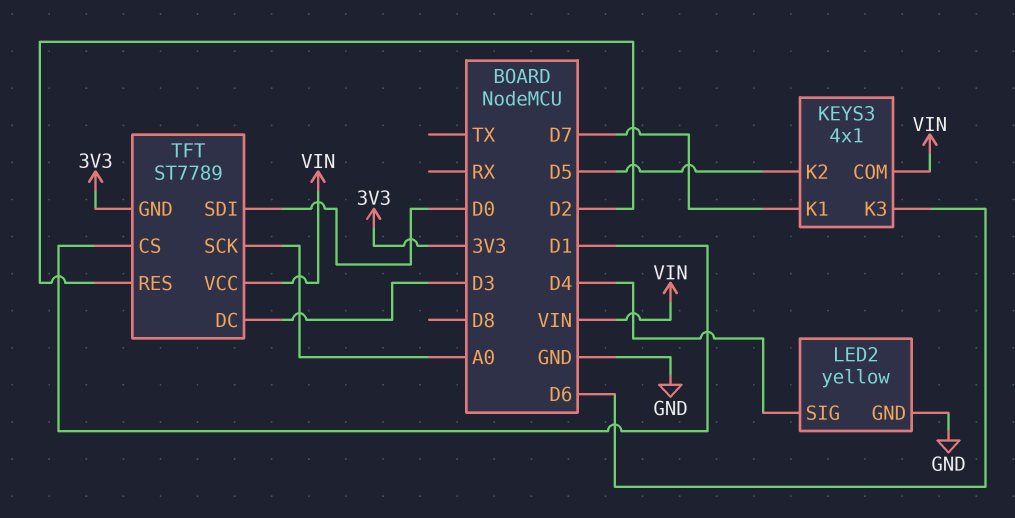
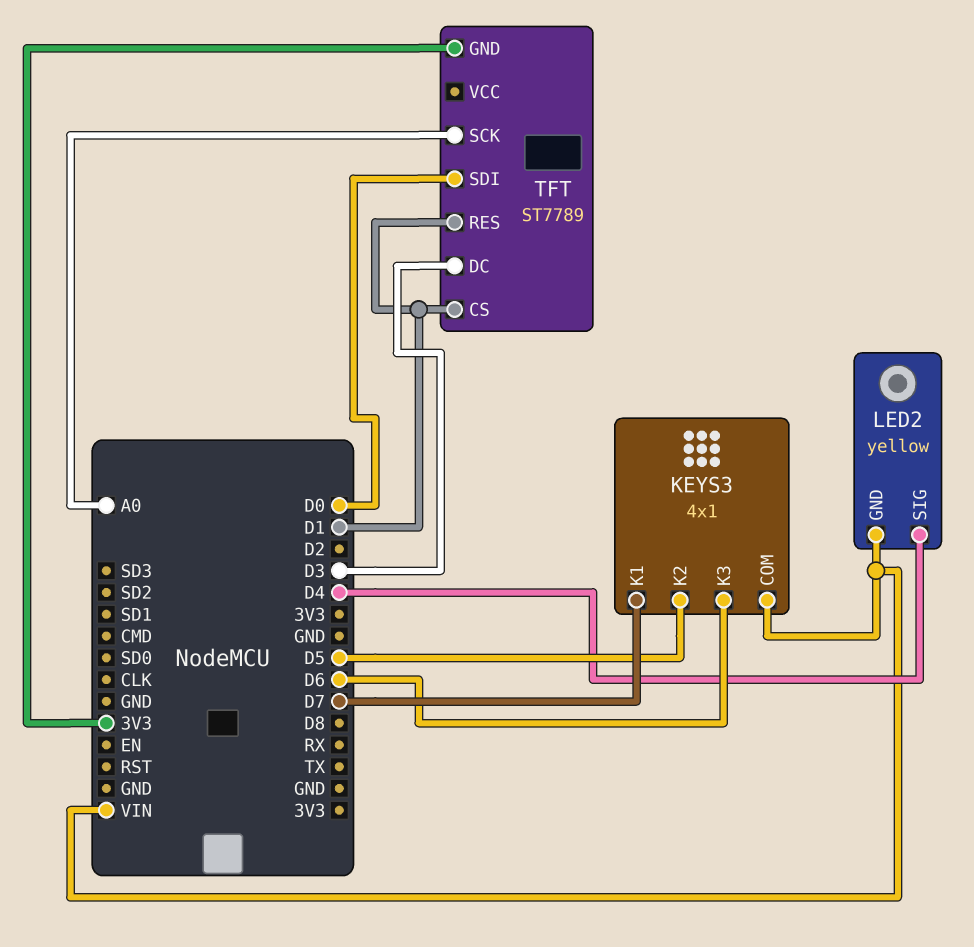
LED2 pin GND: GND -> VIN
TFT pin RES: D2 -> D1
TFT pin VCC: VIN -> none

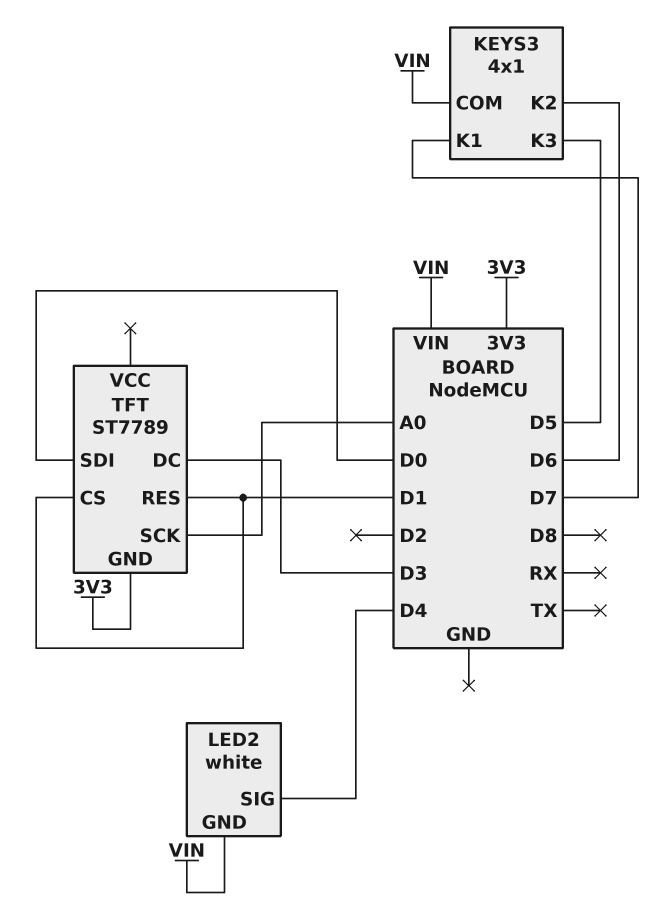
KEYS3 pin K2: D5 -> D6
KEYS3 pin K3: D6 -> D5
LED2: yellow -> white

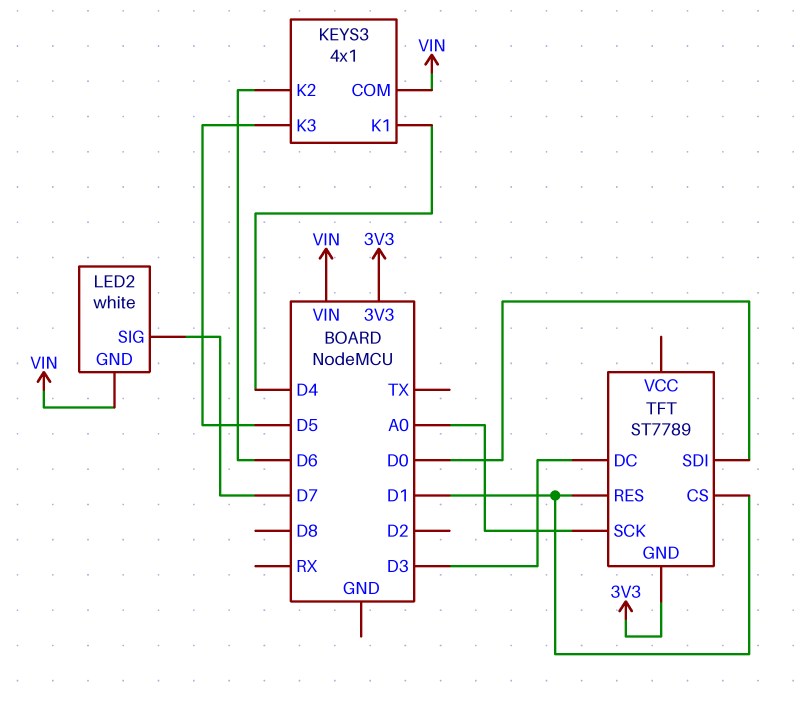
KEYS3 pin K1: D7 -> D4
LED2 pin SIG: D4 -> D7

